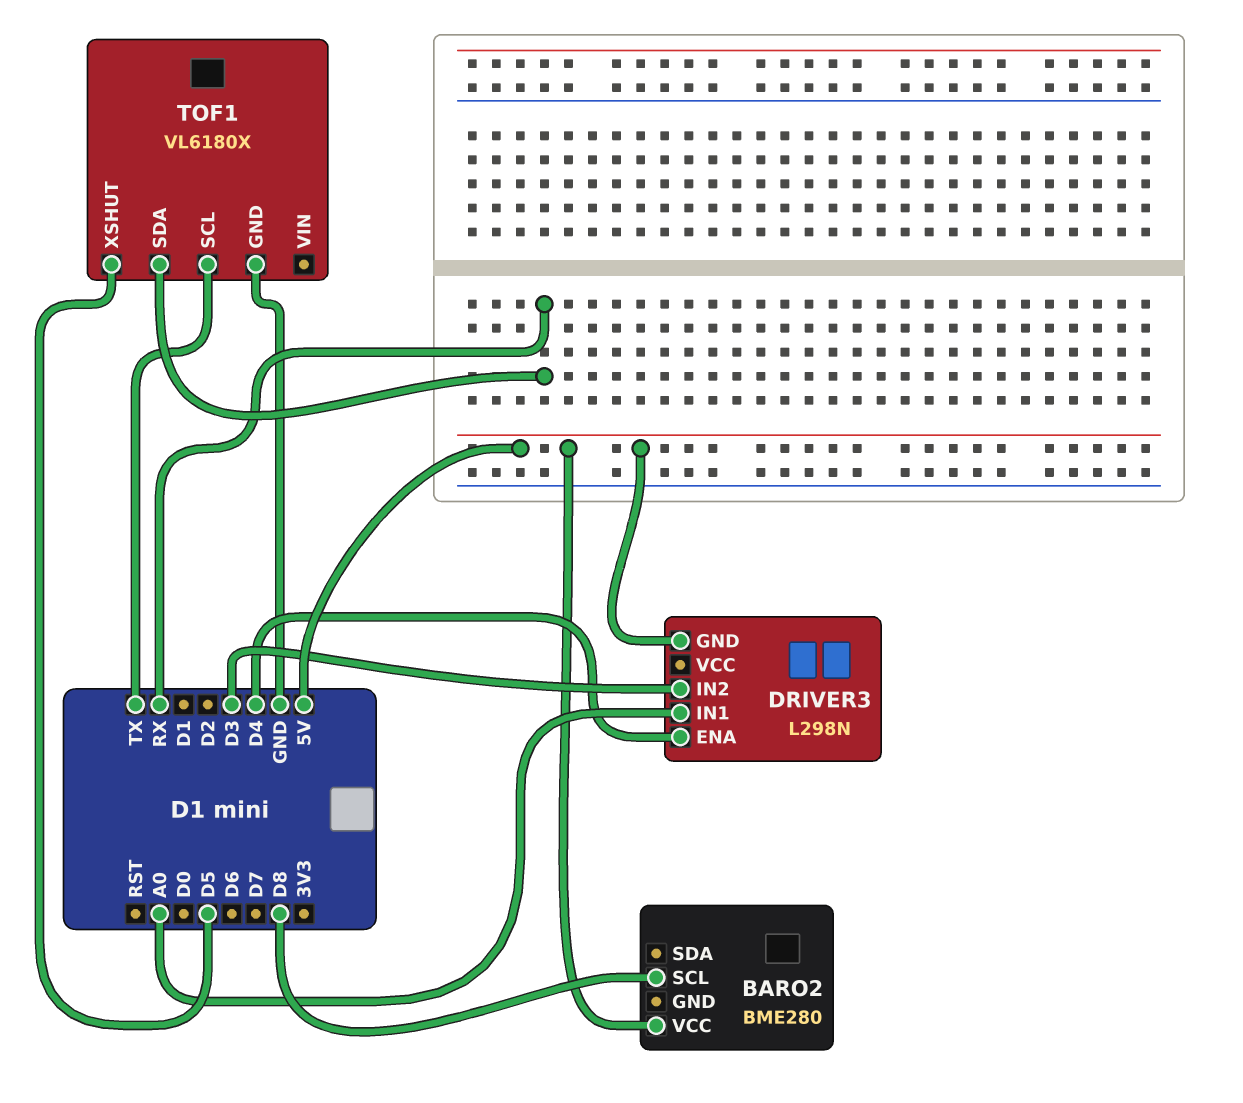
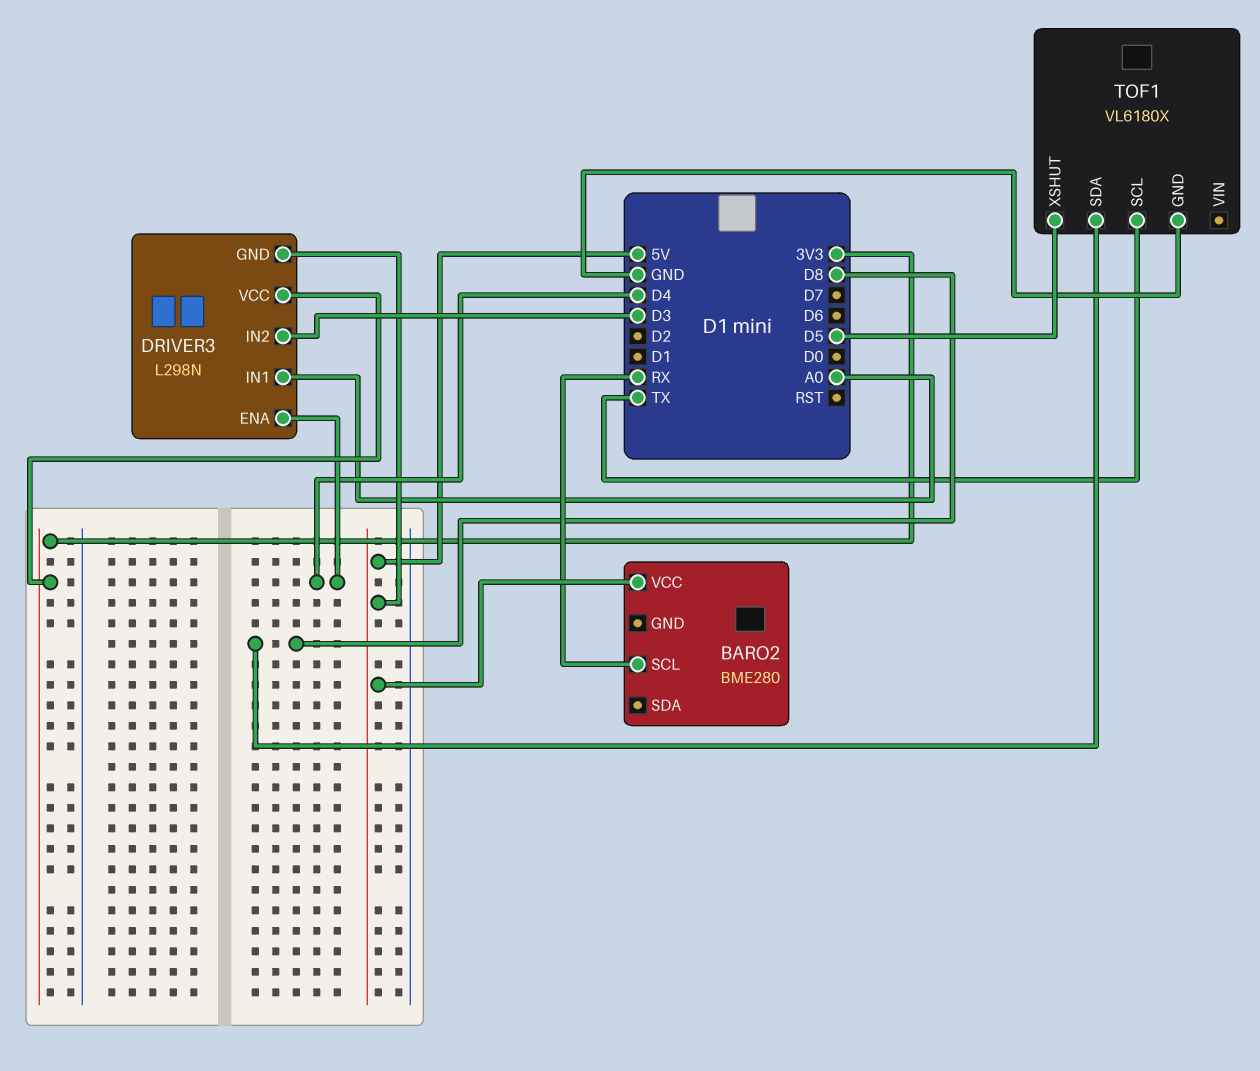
BARO2 pin SCL: D8 -> RX
DRIVER3 pin VCC: none -> 3V3
TOF1 pin SDA: RX -> D8

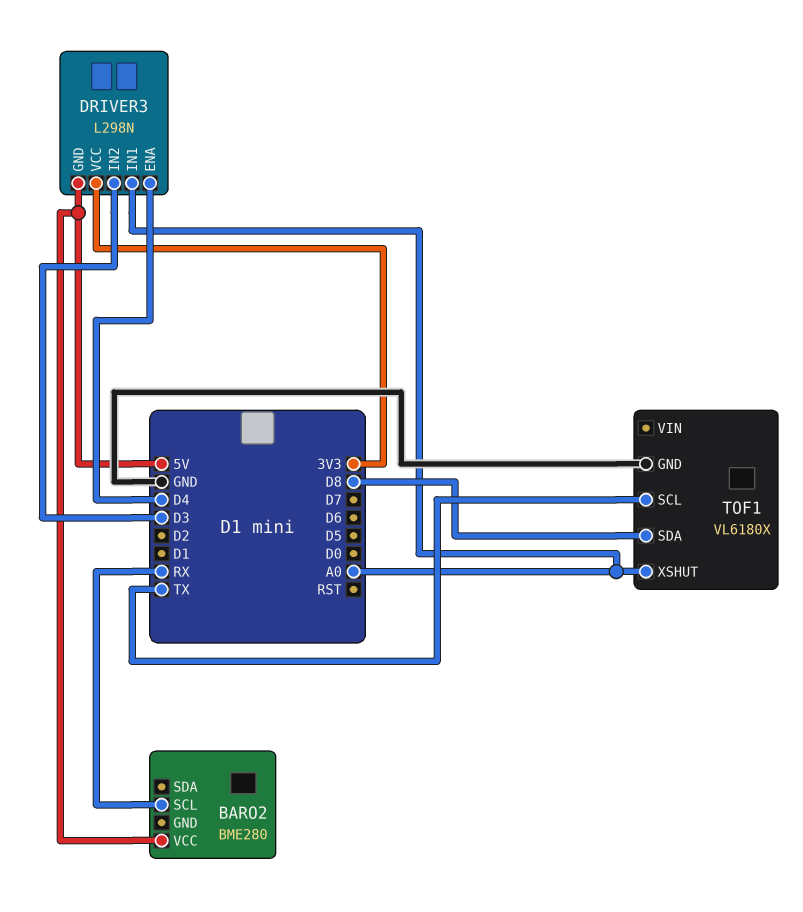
TOF1 pin XSHUT: D5 -> A0

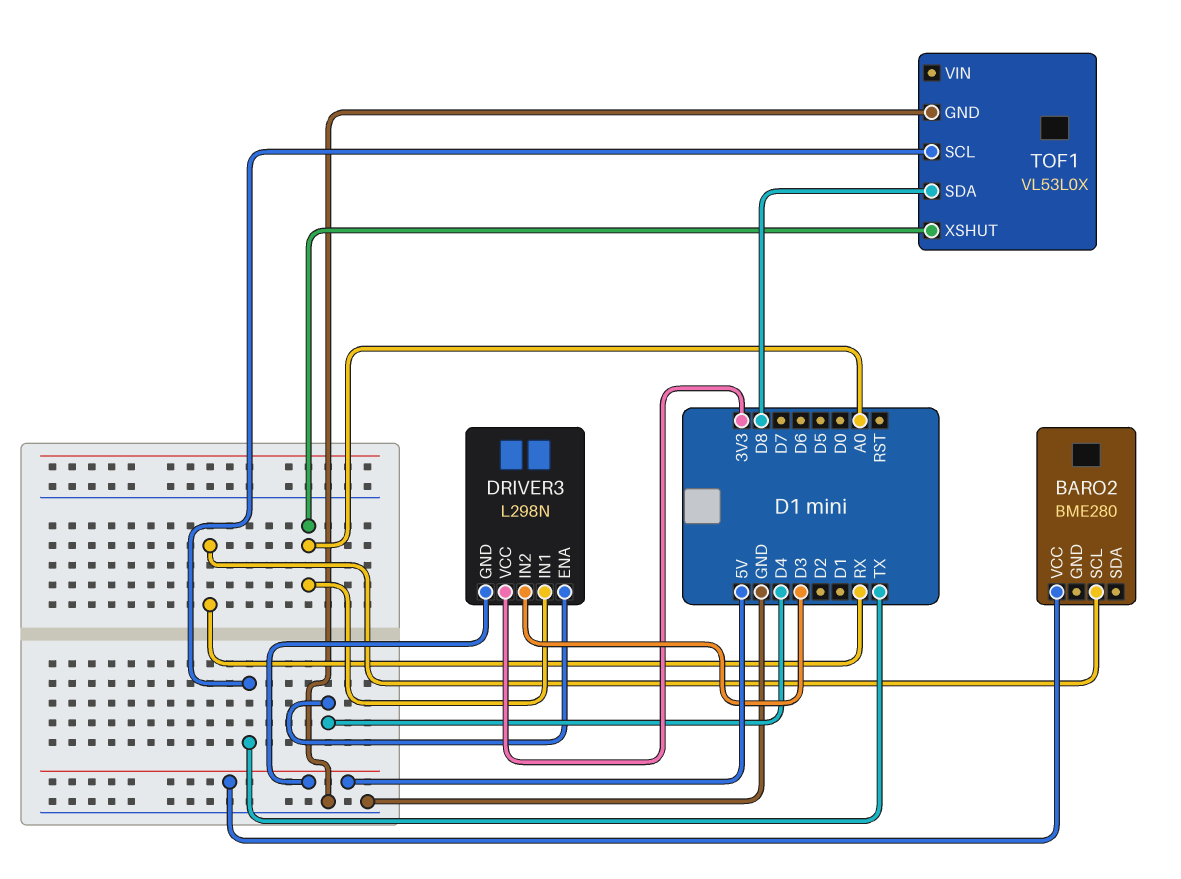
TOF1: VL6180X -> VL53L0X

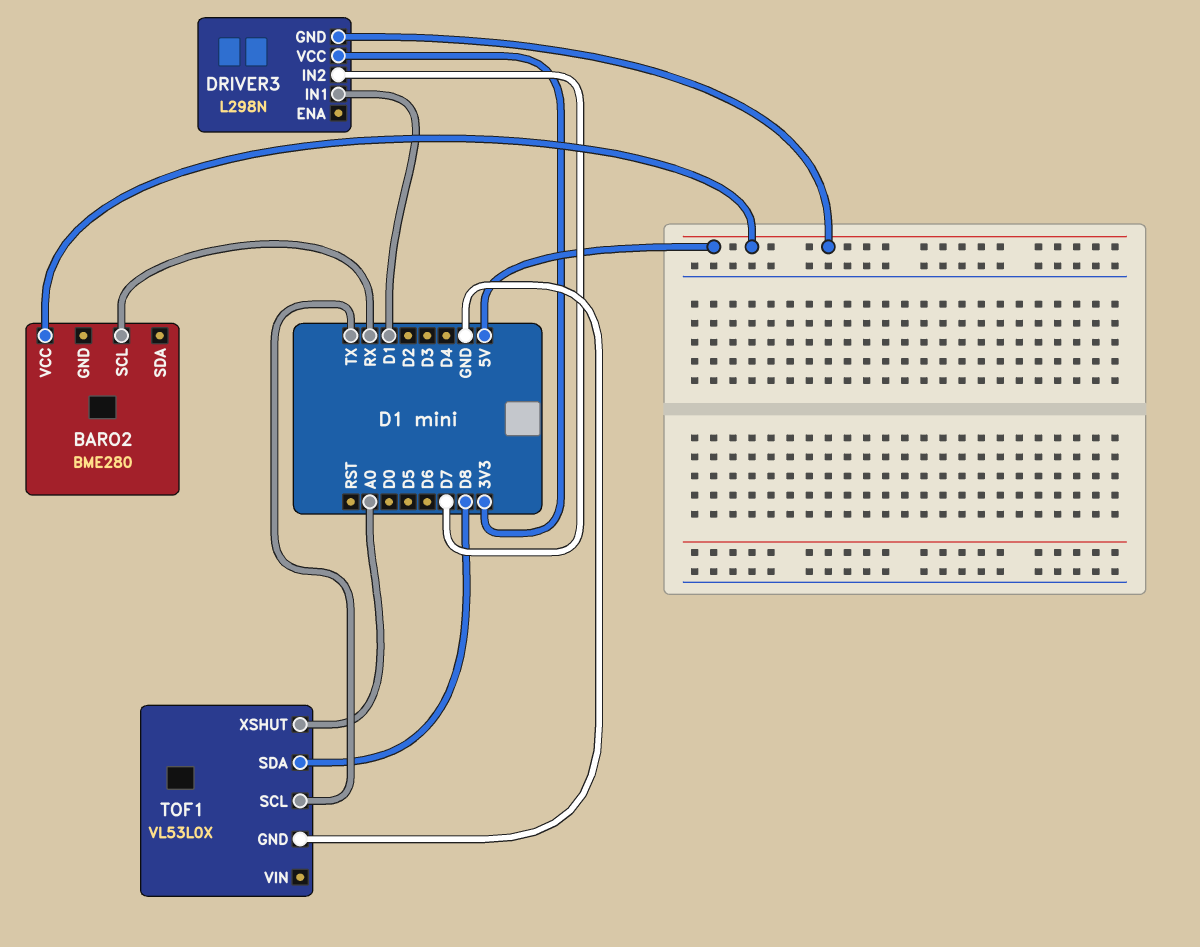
DRIVER3 pin ENA: D4 -> none
DRIVER3 pin IN1: A0 -> D1
DRIVER3 pin IN2: D3 -> D7

